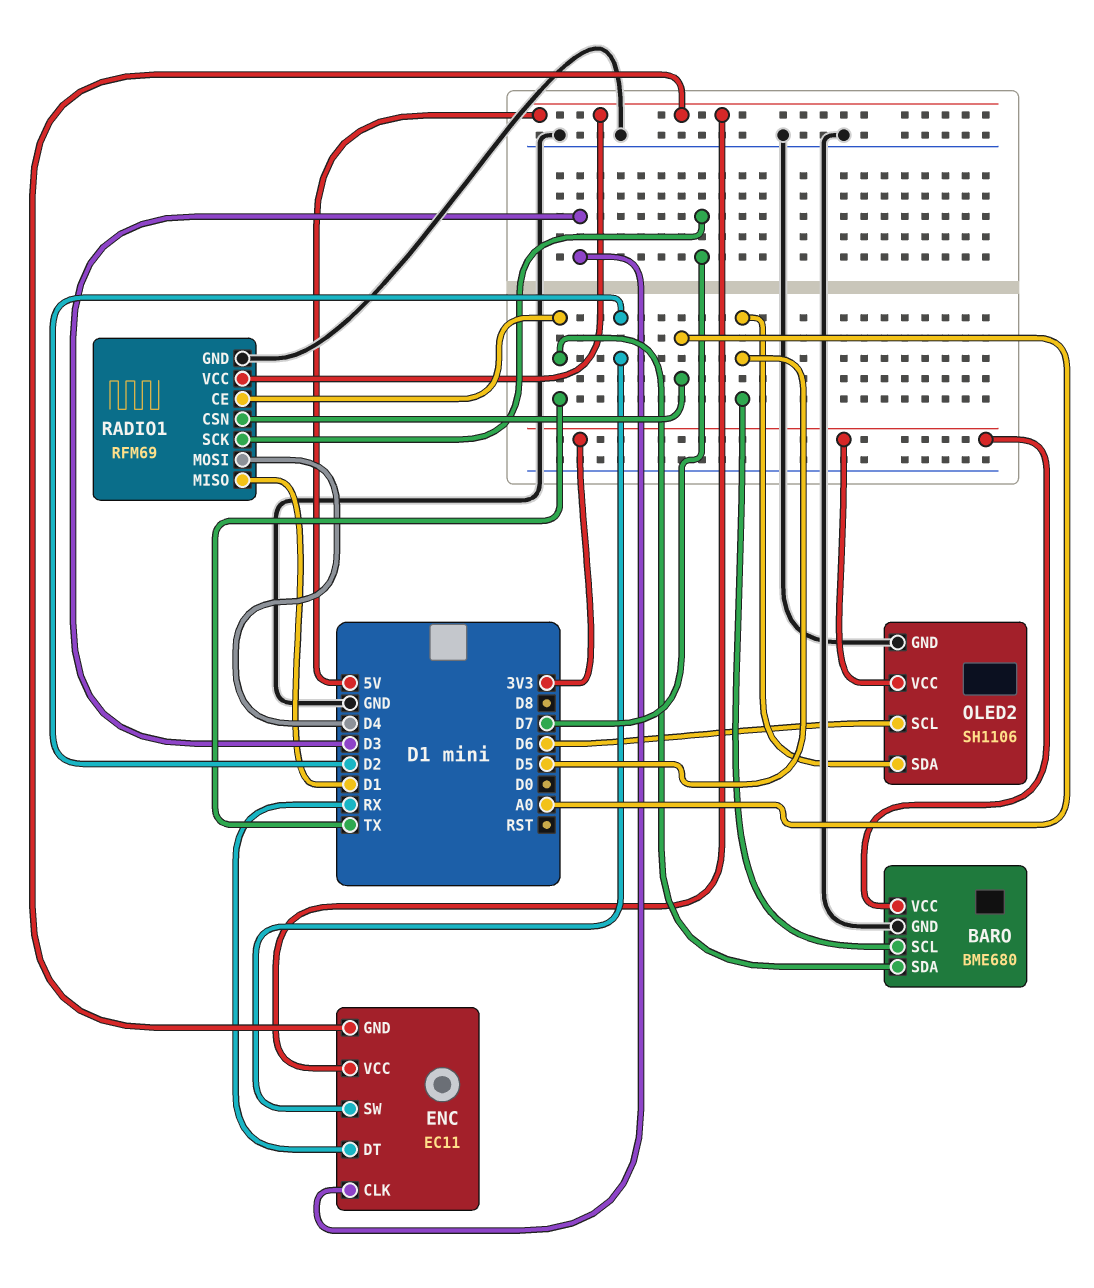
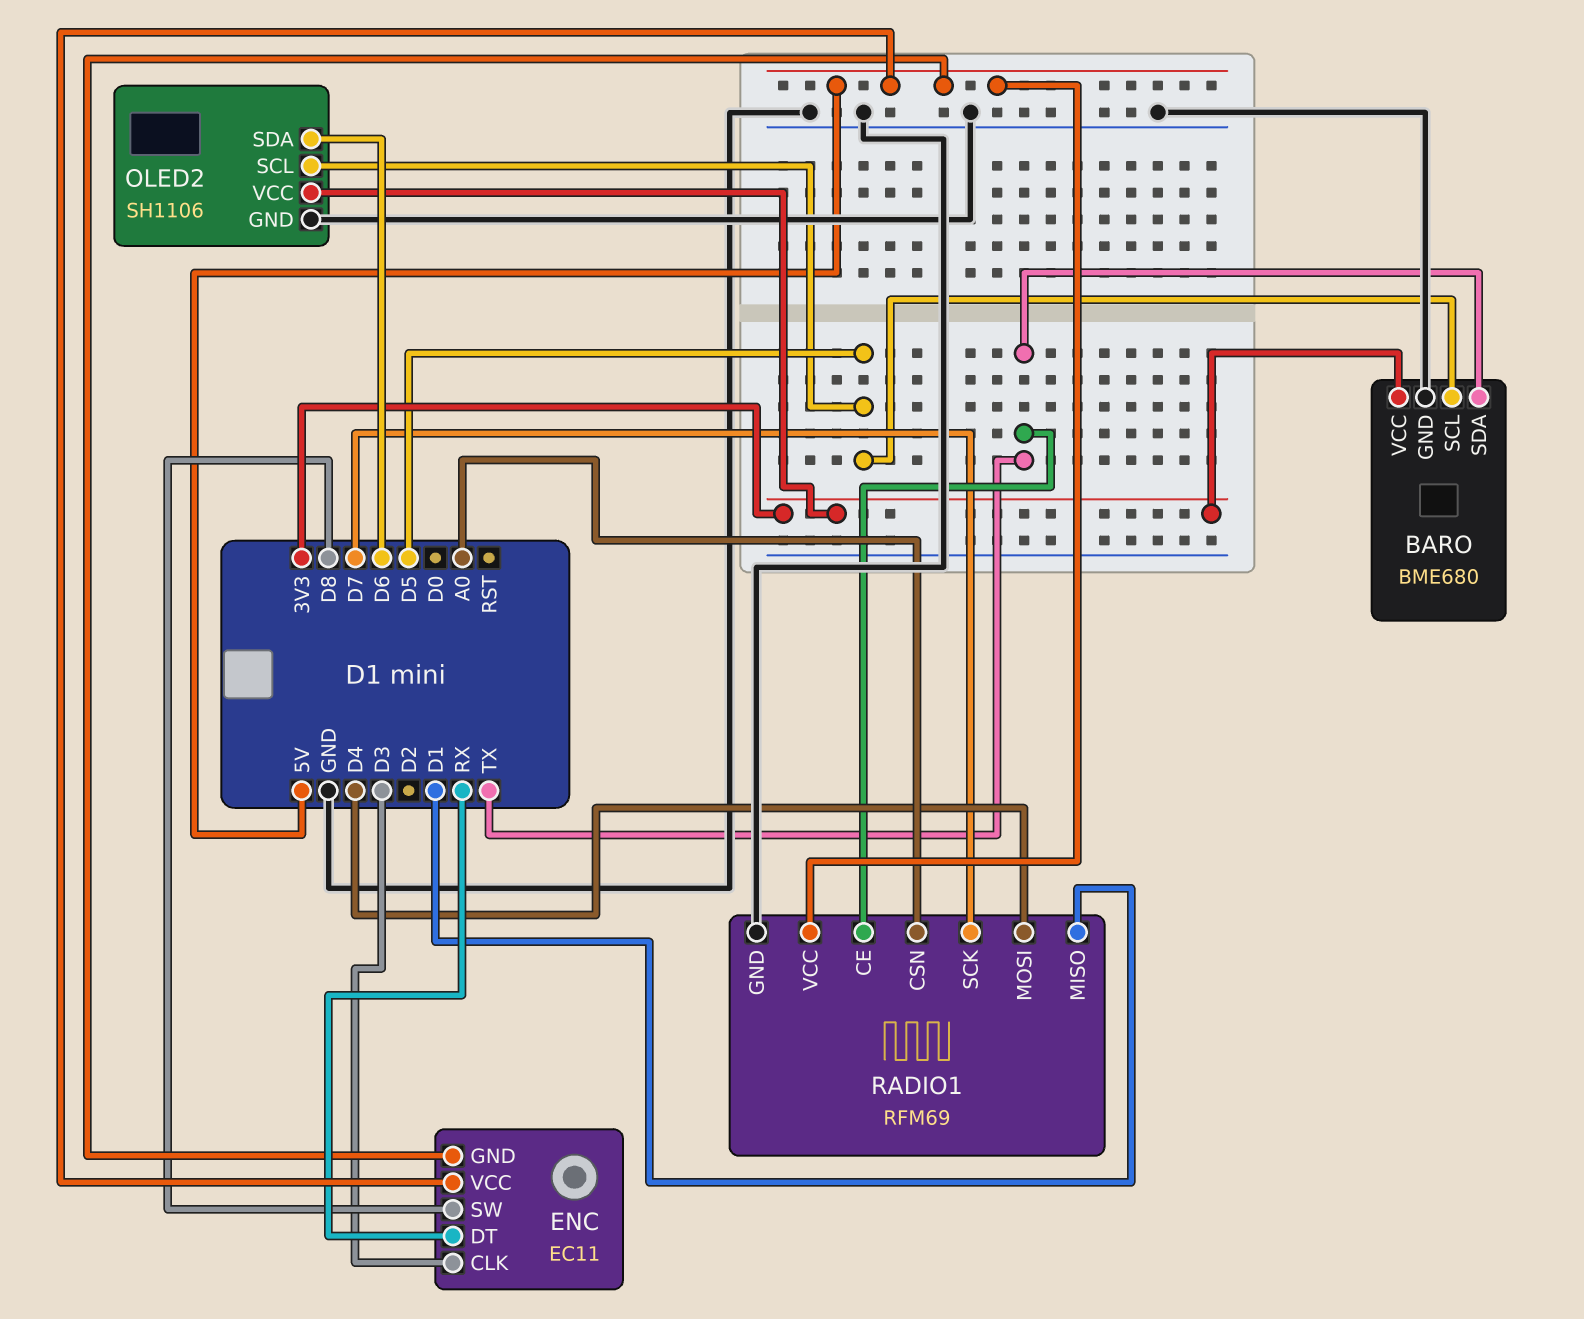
ENC pin SW: D2 -> D8
OLED2 pin SCL: D6 -> D5
OLED2 pin SDA: D5 -> D6

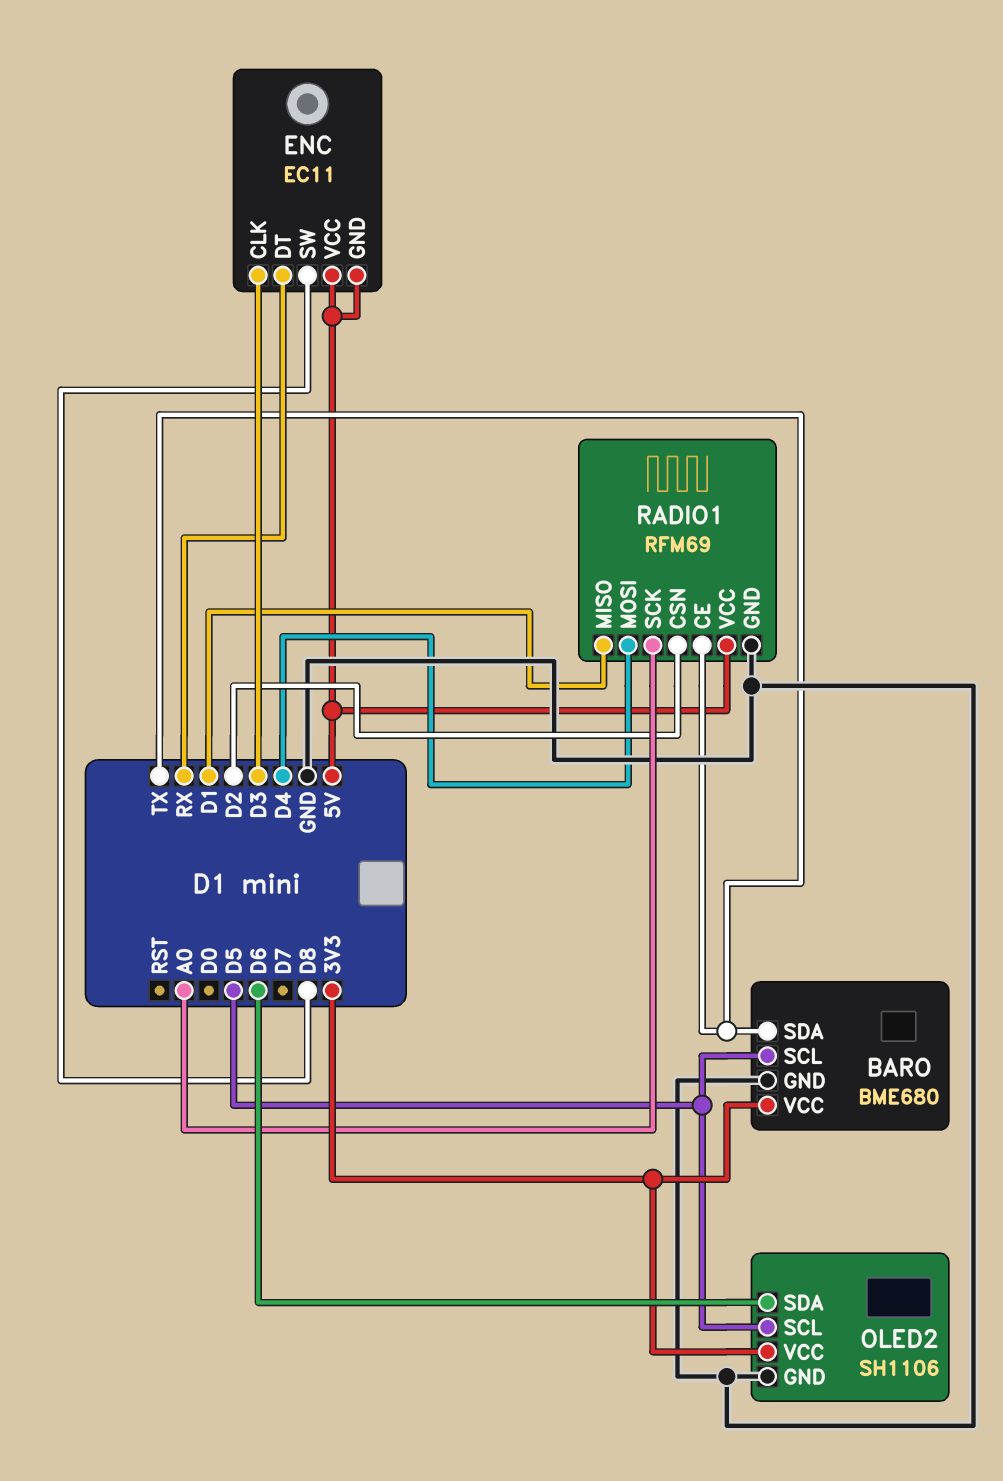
RADIO1 pin CSN: A0 -> D2
RADIO1 pin SCK: D7 -> A0

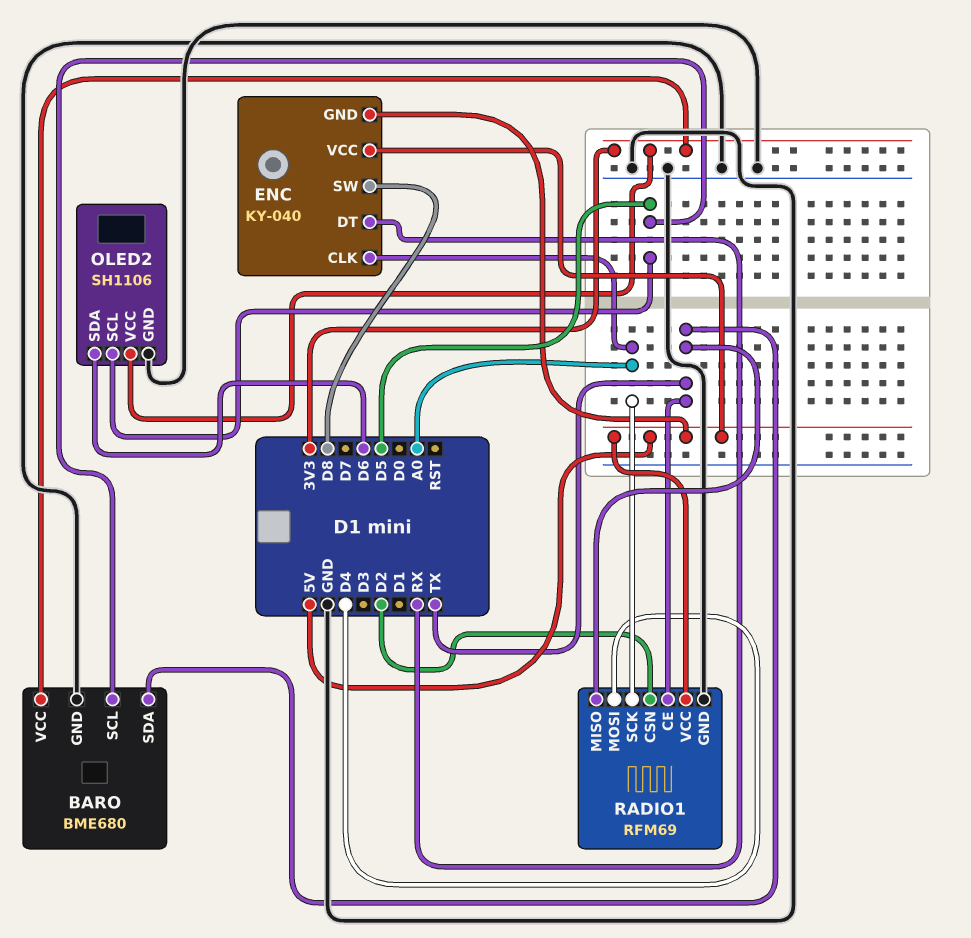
ENC: EC11 -> KY-040
ENC pin CLK: D3 -> A0
RADIO1 pin MISO: D1 -> TX

